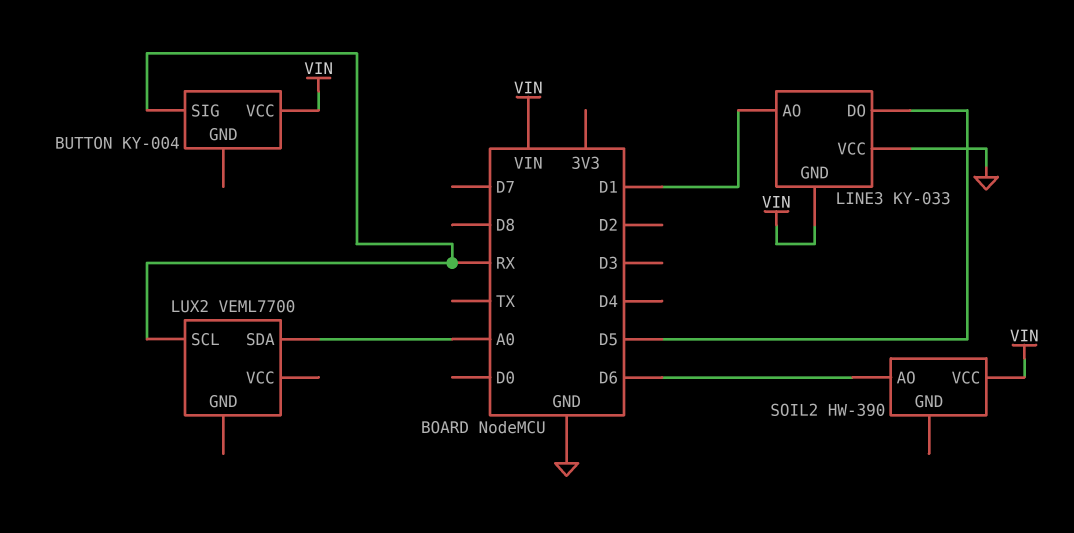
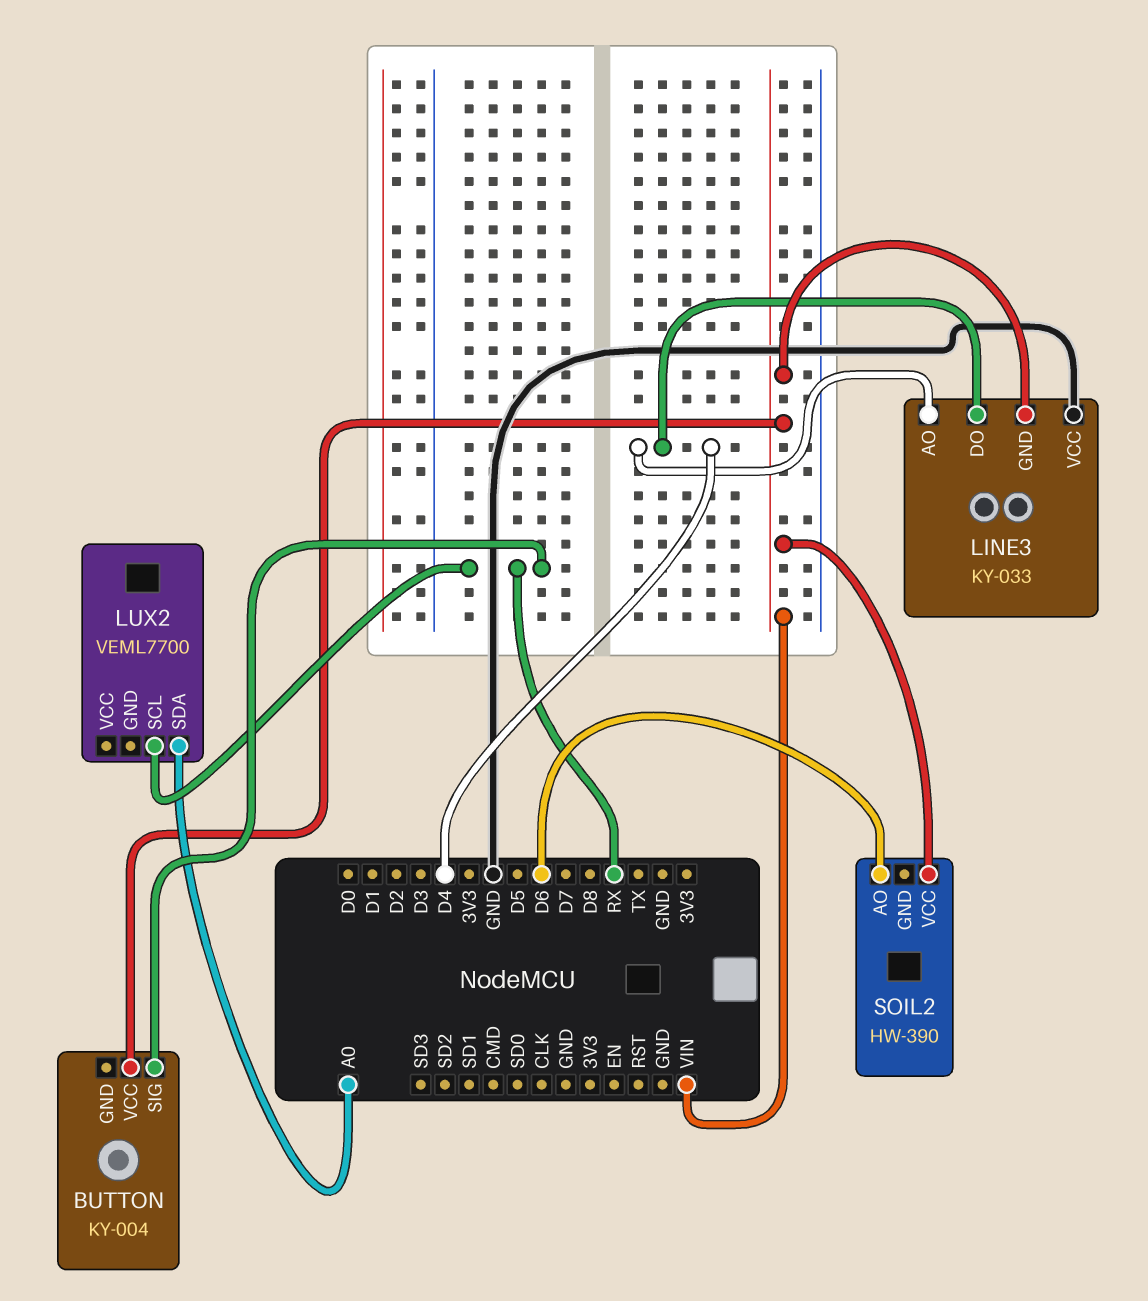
LINE3 pin AO: D1 -> D4
LINE3 pin DO: D5 -> D4

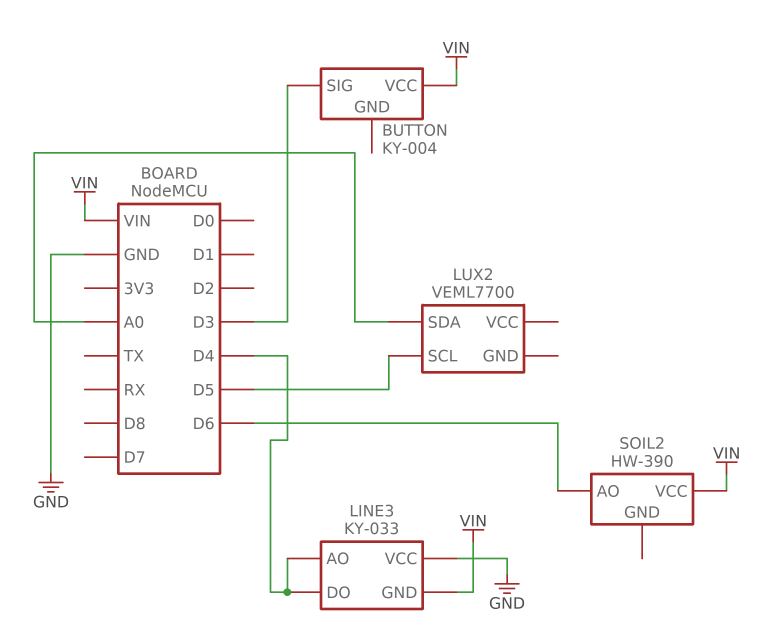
BUTTON pin SIG: RX -> D3
LUX2 pin SCL: RX -> D5

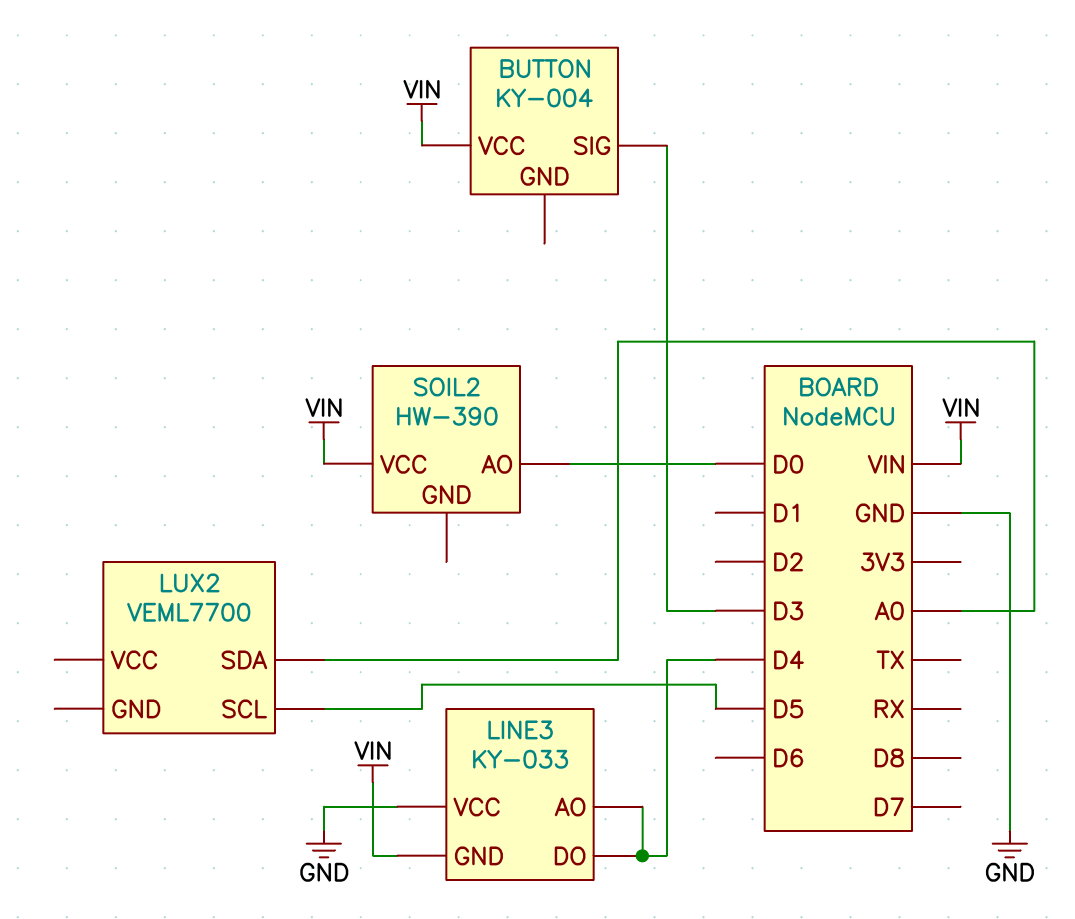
SOIL2 pin AO: D6 -> D0

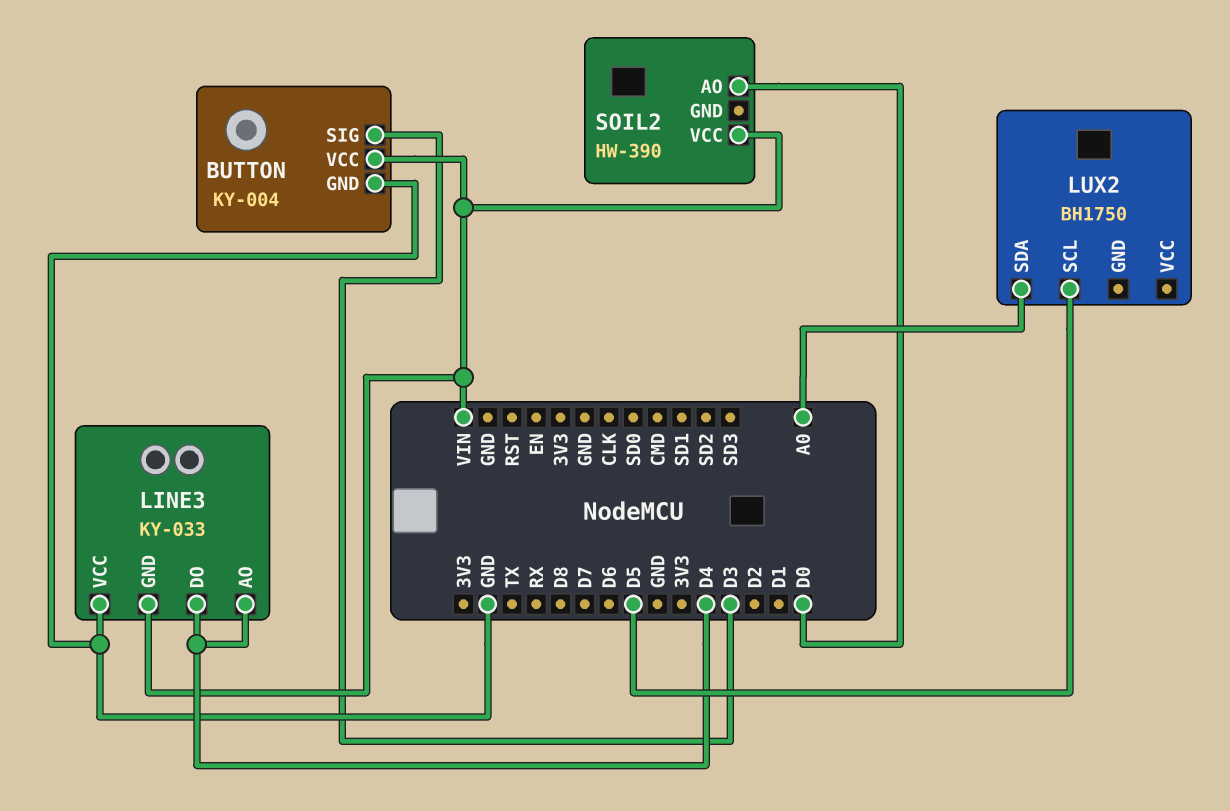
BUTTON pin GND: none -> GND
LUX2: VEML7700 -> BH1750

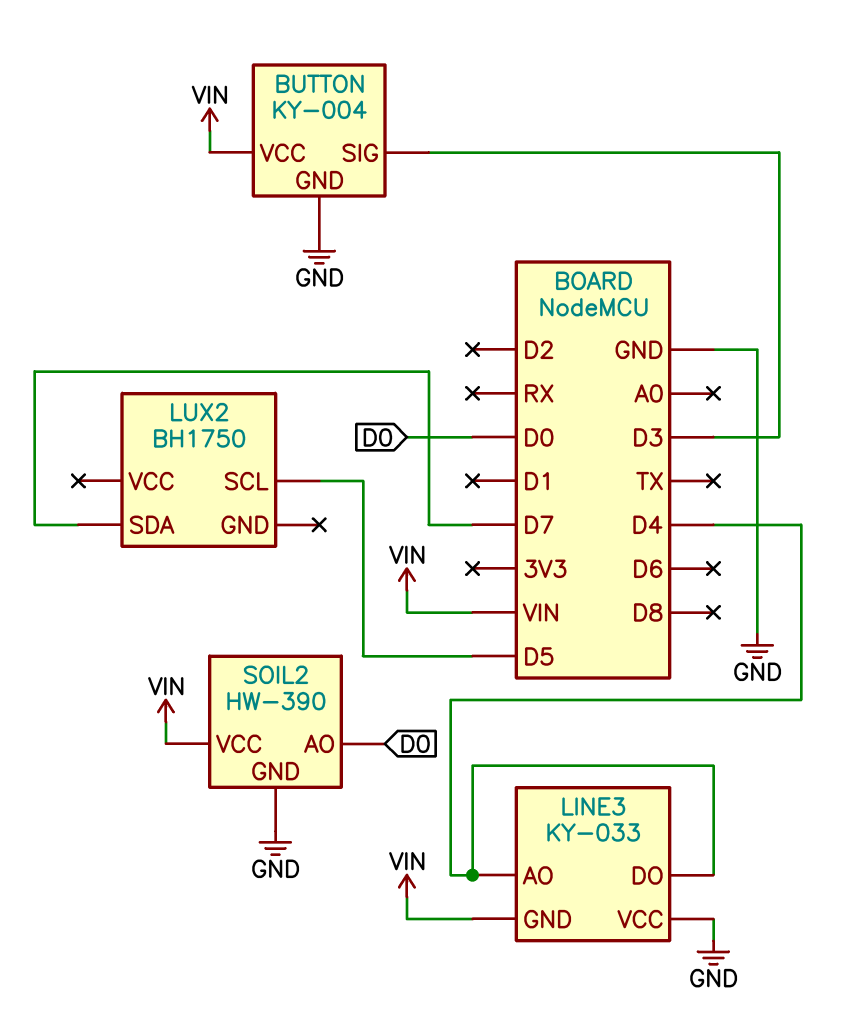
LUX2 pin SDA: A0 -> D7
SOIL2 pin GND: none -> GND

